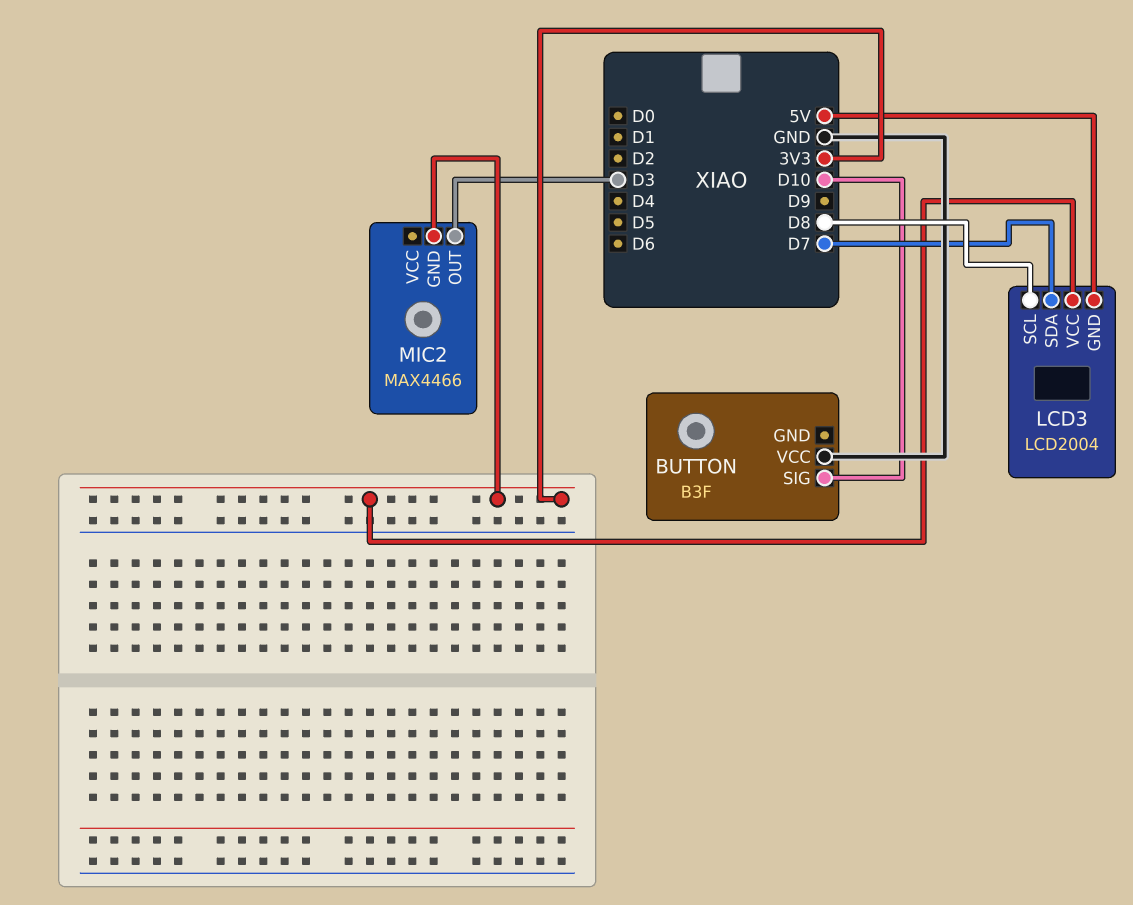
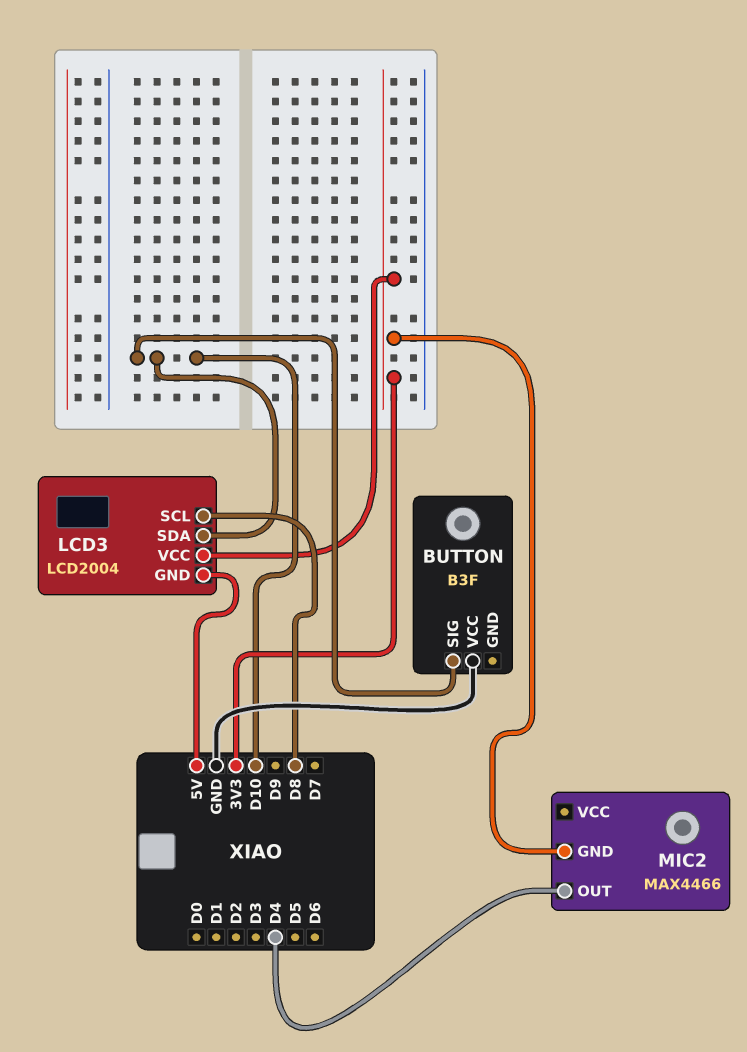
LCD3 pin SDA: D7 -> D10
MIC2 pin OUT: D3 -> D4

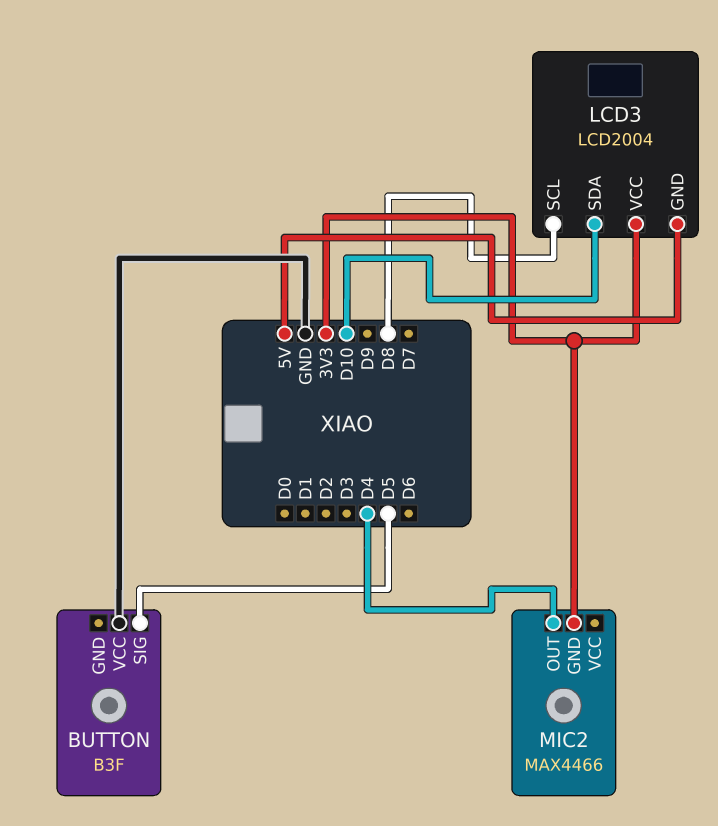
BUTTON pin SIG: D10 -> D5

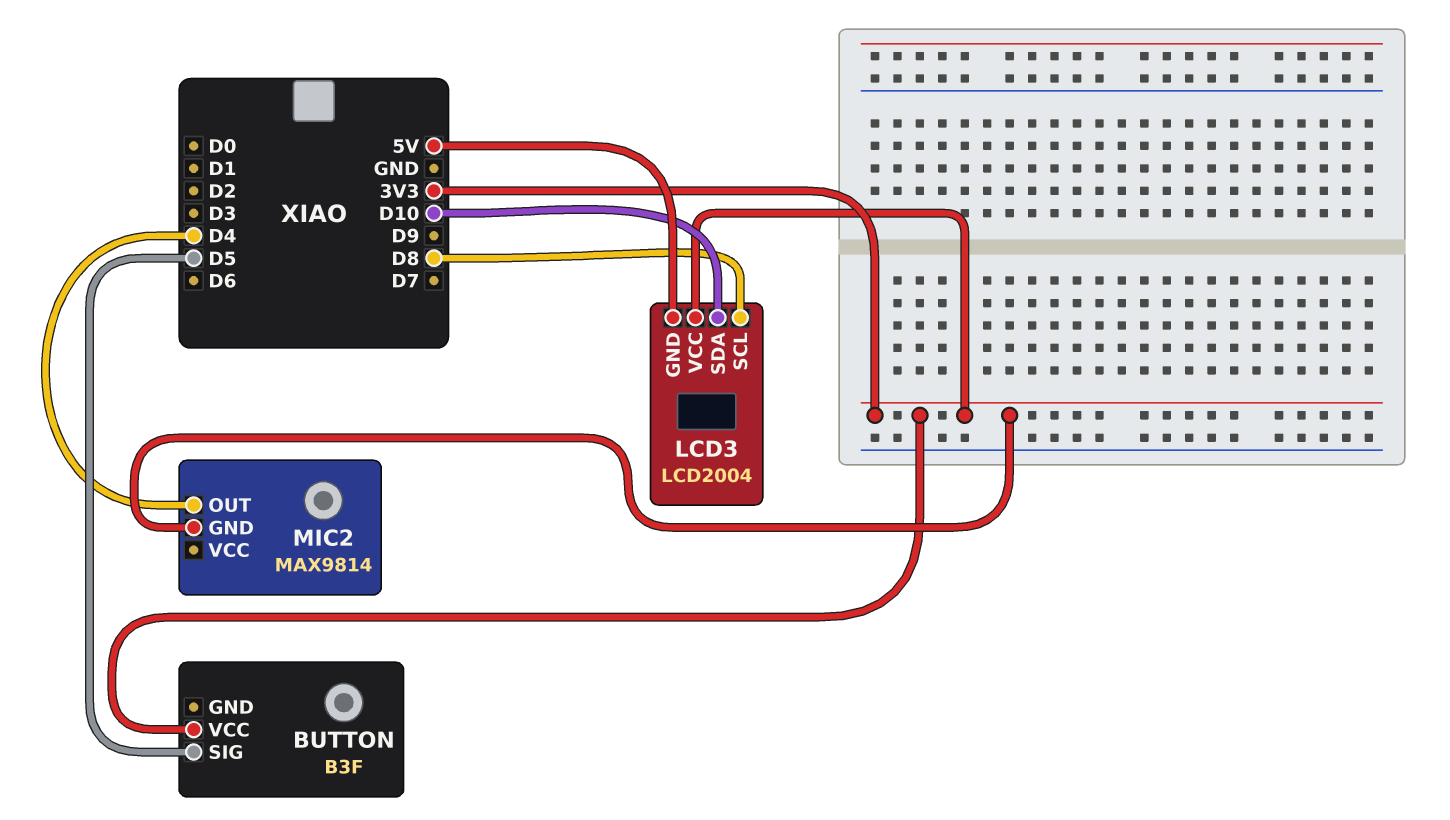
BUTTON pin VCC: GND -> 3V3
MIC2: MAX4466 -> MAX9814

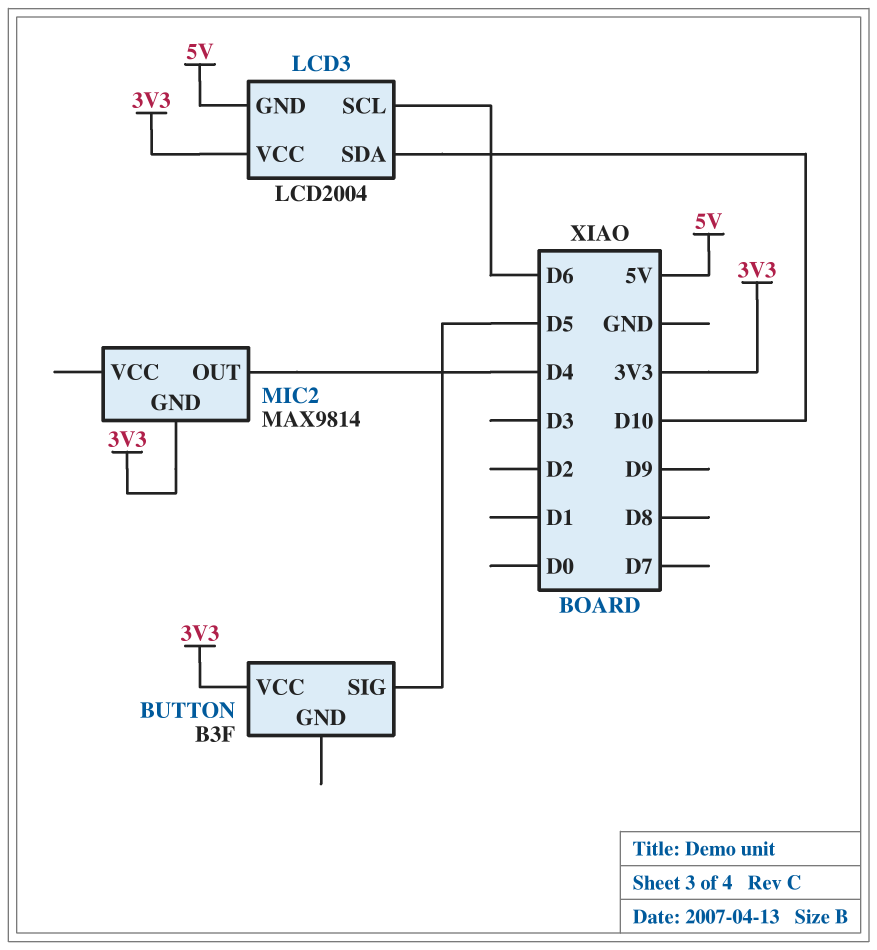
LCD3 pin SCL: D8 -> D6

